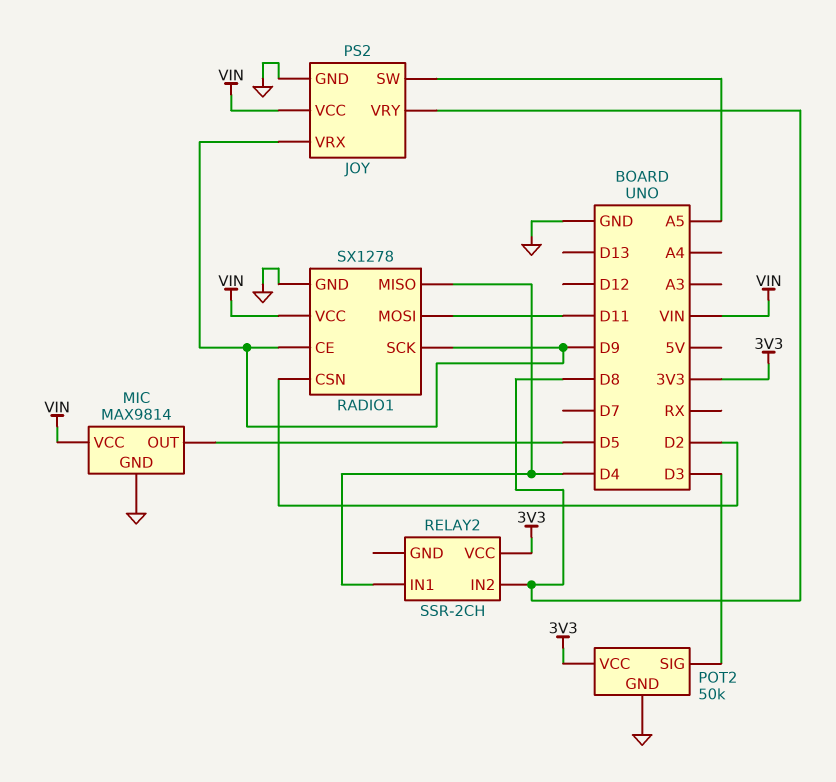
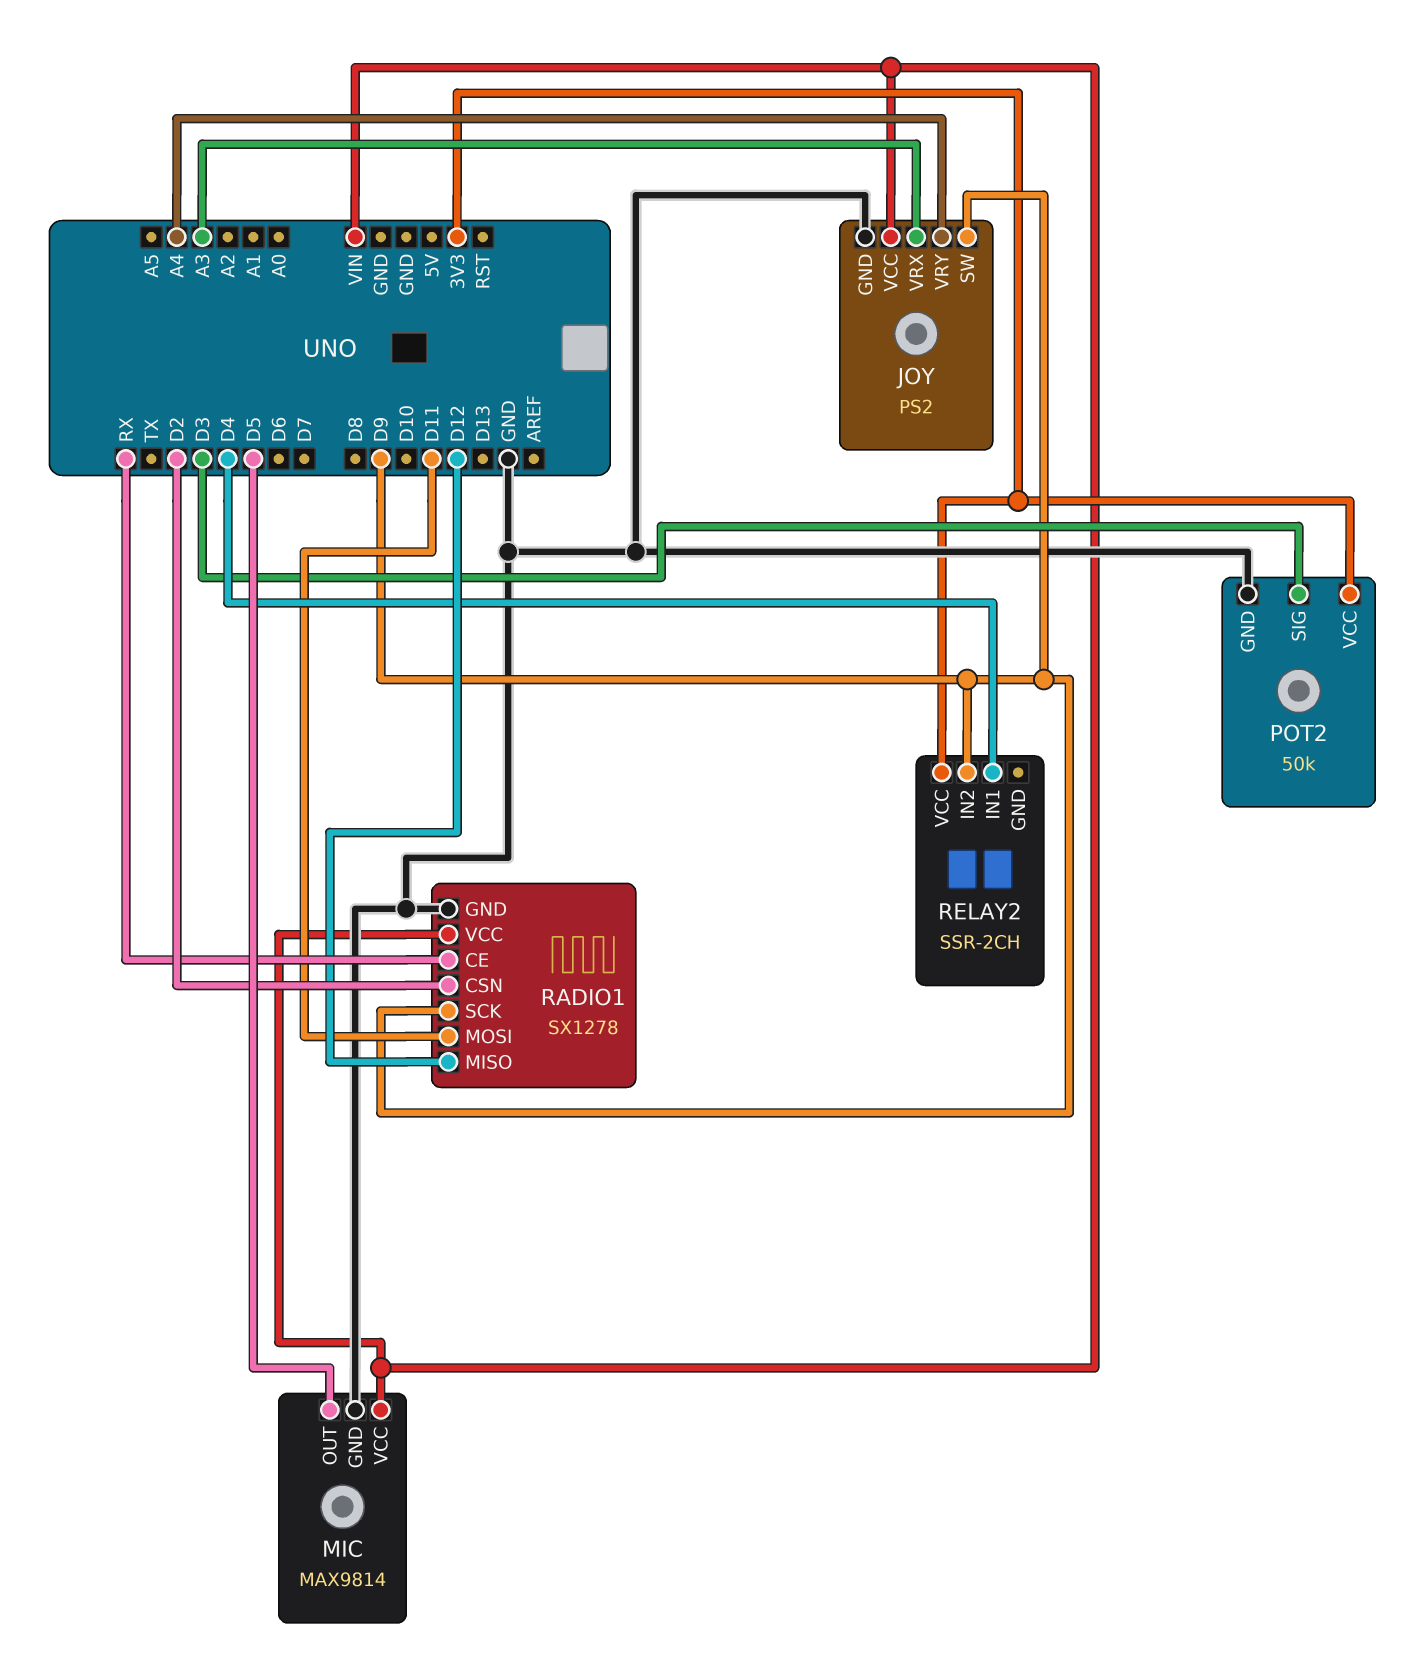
JOY pin SW: A5 -> D9
JOY pin VRX: D9 -> A3
JOY pin VRY: D8 -> A4
RADIO1 pin CE: D9 -> RX
RADIO1 pin MISO: D4 -> D12
RELAY2 pin IN2: D8 -> D9

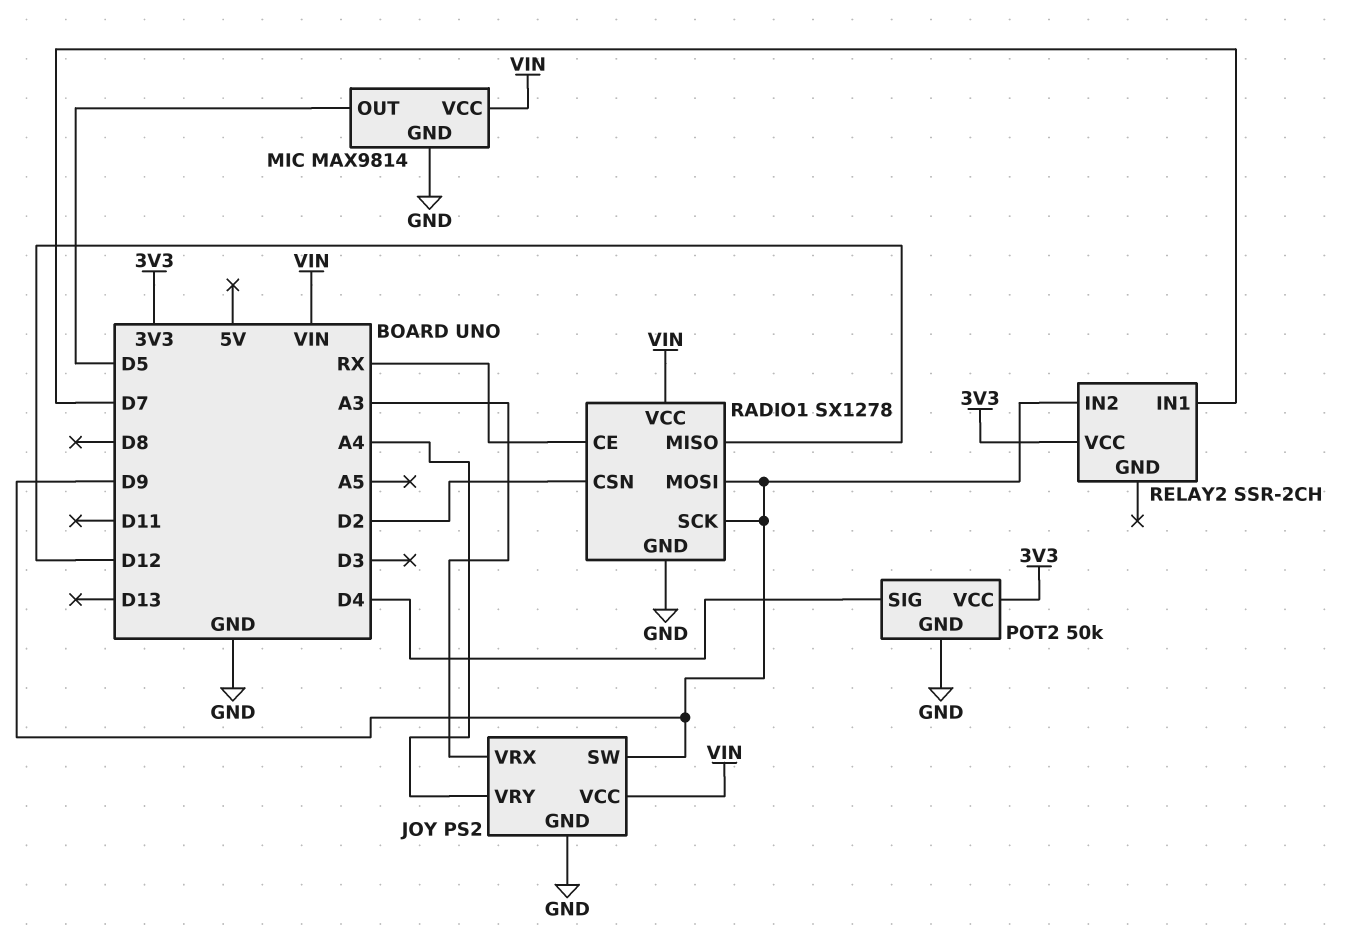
POT2 pin SIG: D3 -> D4
RADIO1 pin MOSI: D11 -> D9
RELAY2 pin IN1: D4 -> D7

